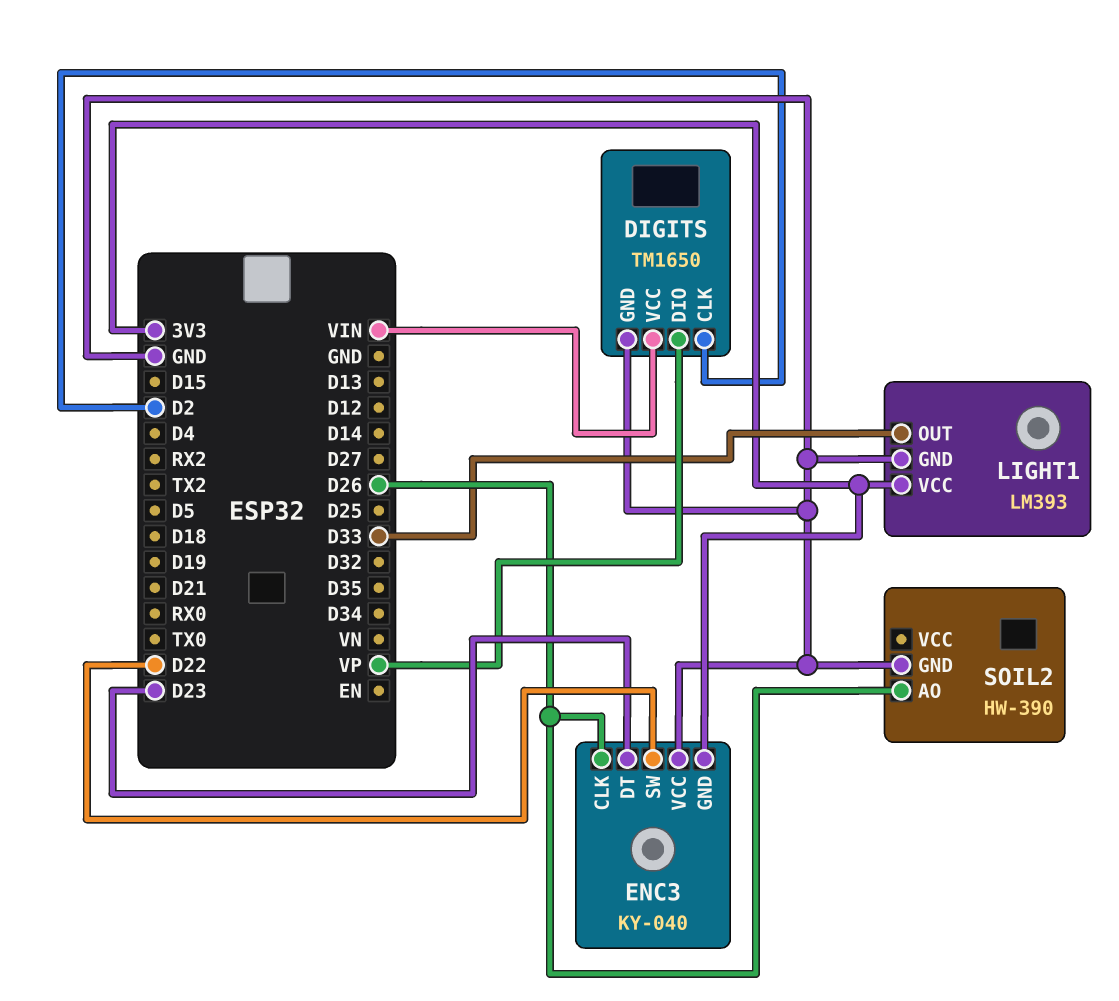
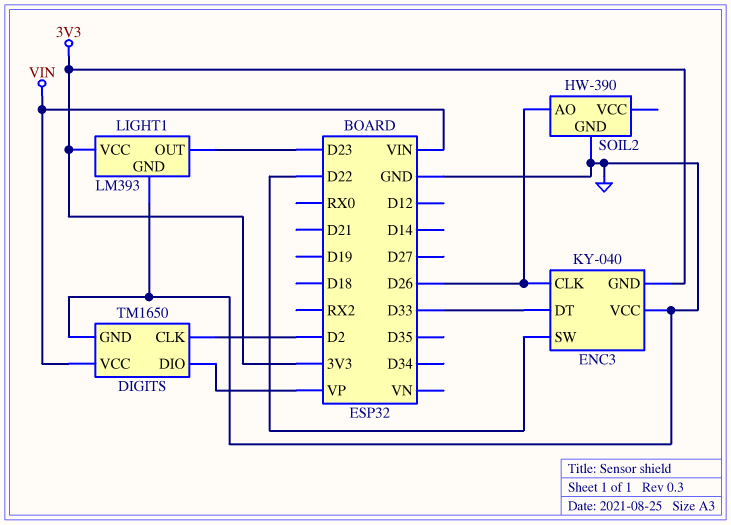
ENC3 pin DT: D23 -> D33
LIGHT1 pin OUT: D33 -> D23

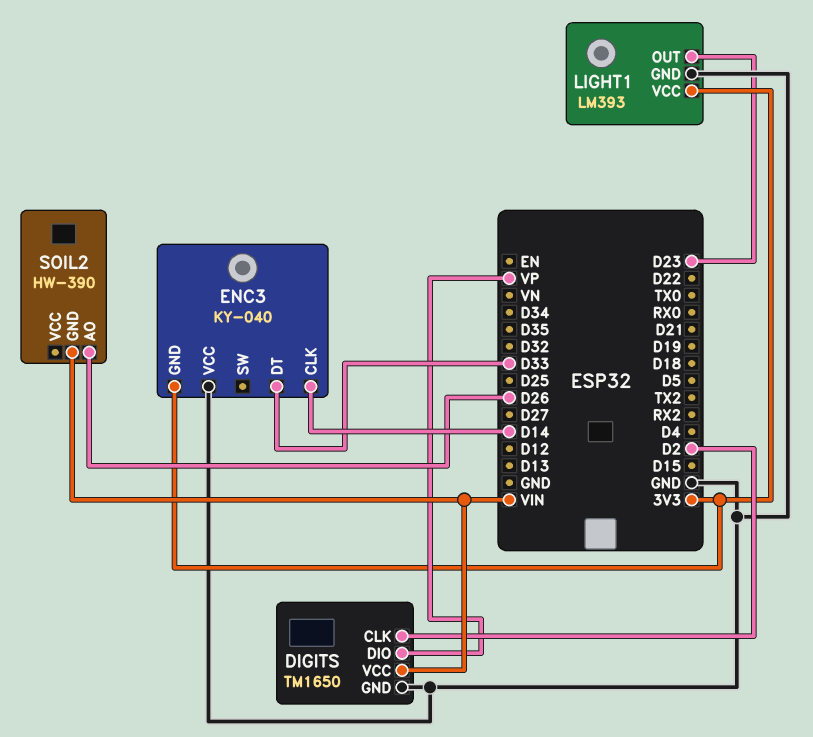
ENC3 pin CLK: D26 -> D14
ENC3 pin SW: D22 -> none
SOIL2 pin GND: GND -> VIN

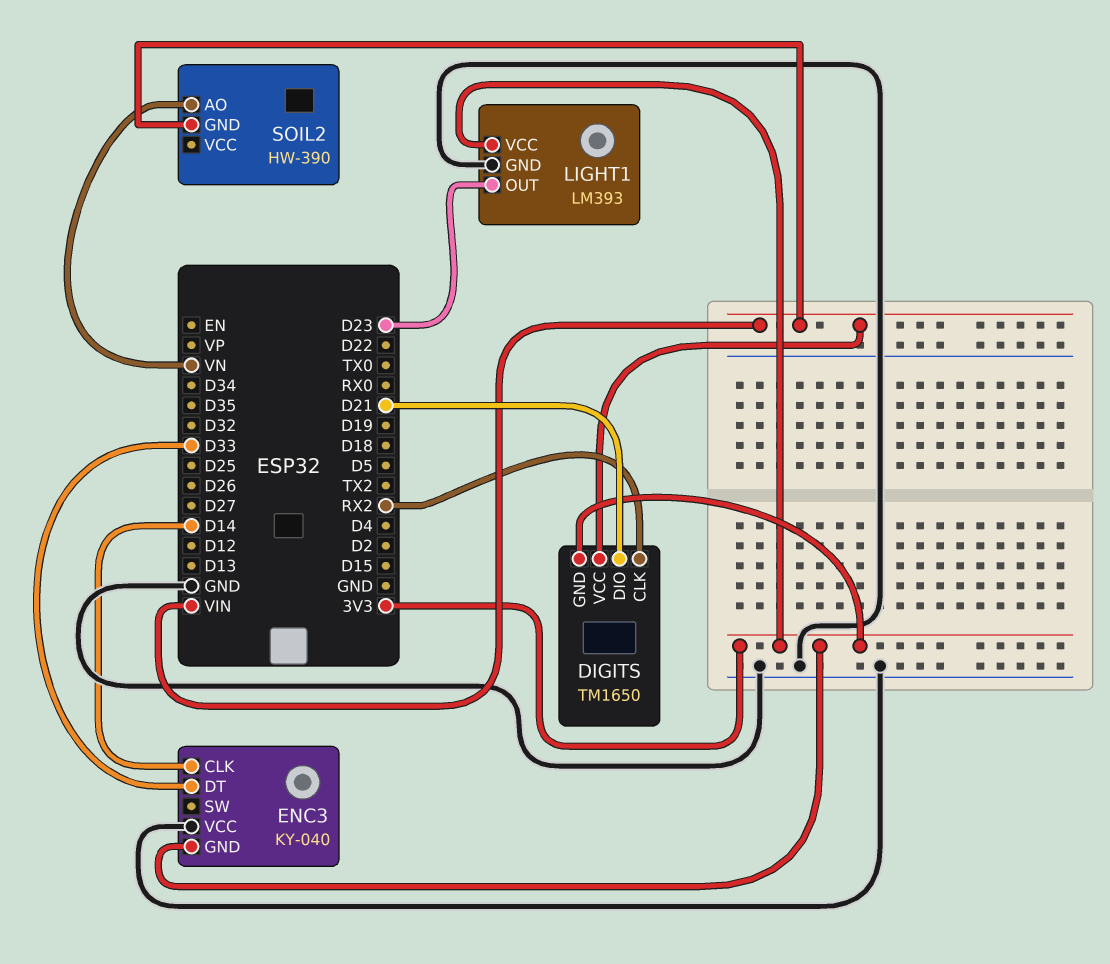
DIGITS pin CLK: D2 -> RX2
DIGITS pin DIO: VP -> D21
DIGITS pin GND: GND -> 3V3
SOIL2 pin AO: D26 -> VN

